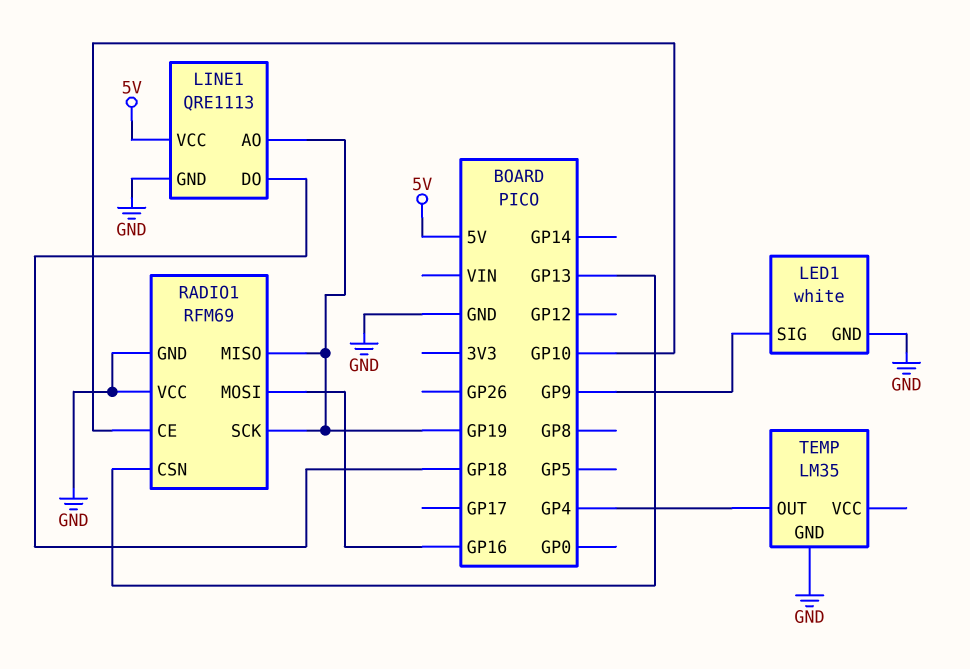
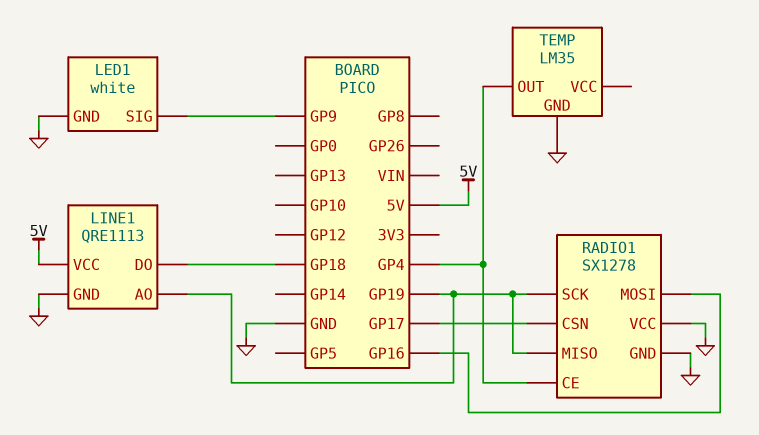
RADIO1: RFM69 -> SX1278
RADIO1 pin CE: GP10 -> GP4
RADIO1 pin CSN: GP13 -> GP17

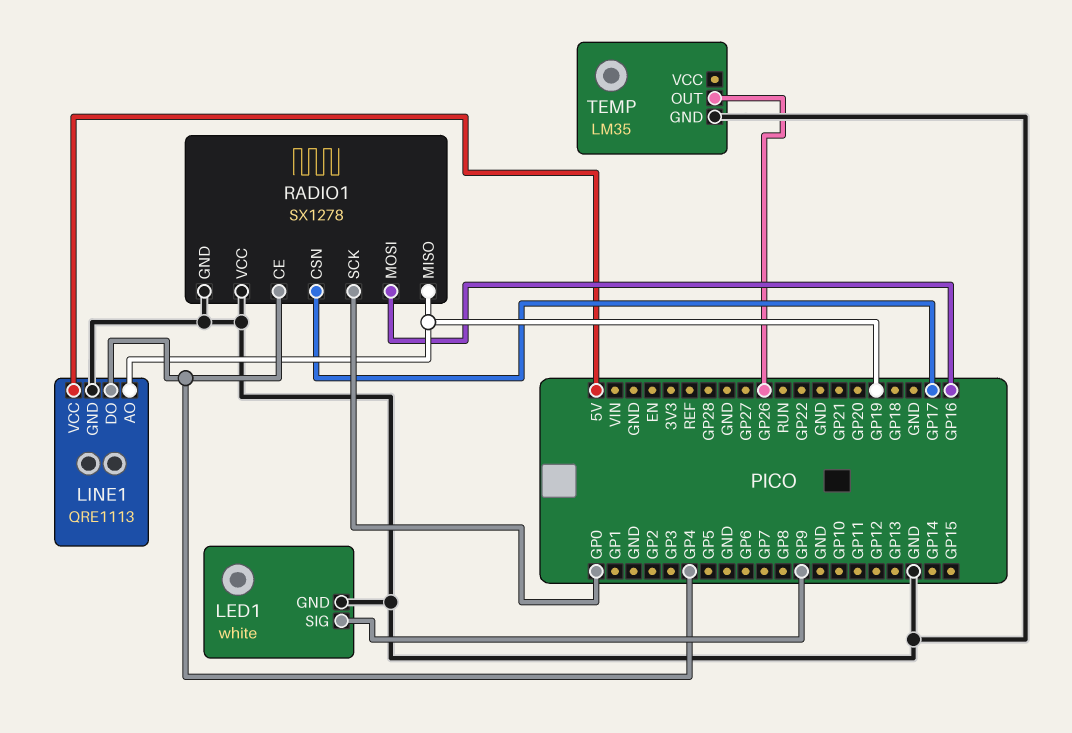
LINE1 pin DO: GP18 -> GP4
RADIO1 pin SCK: GP19 -> GP0
TEMP pin OUT: GP4 -> GP26

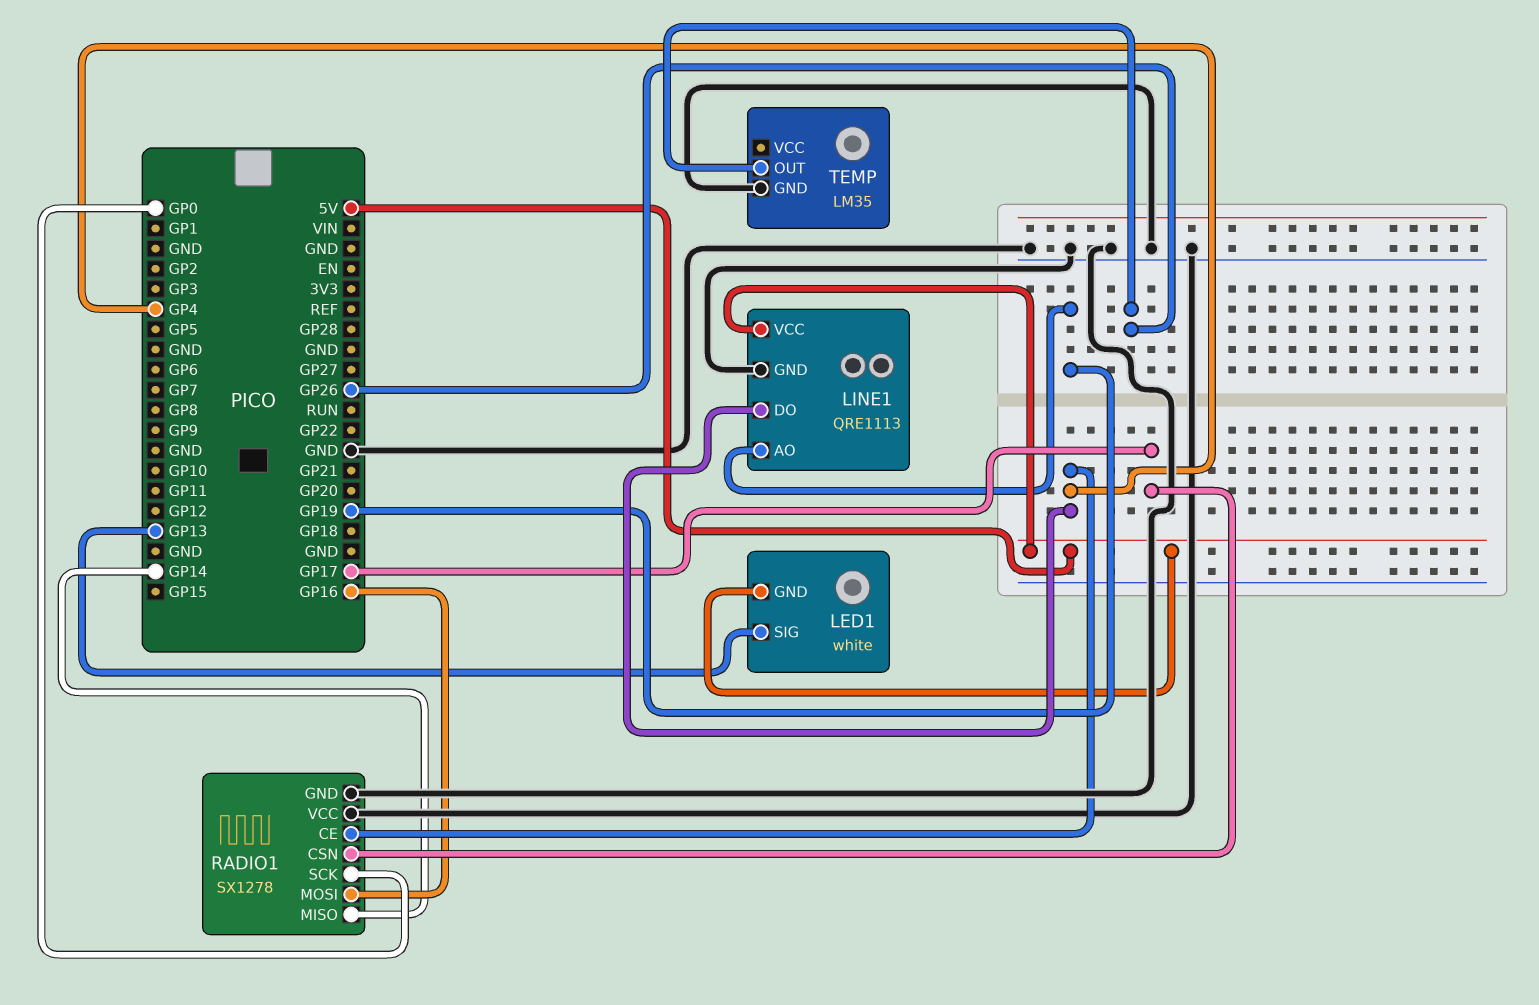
LED1 pin GND: GND -> 5V
LED1 pin SIG: GP9 -> GP13
RADIO1 pin MISO: GP19 -> GP14

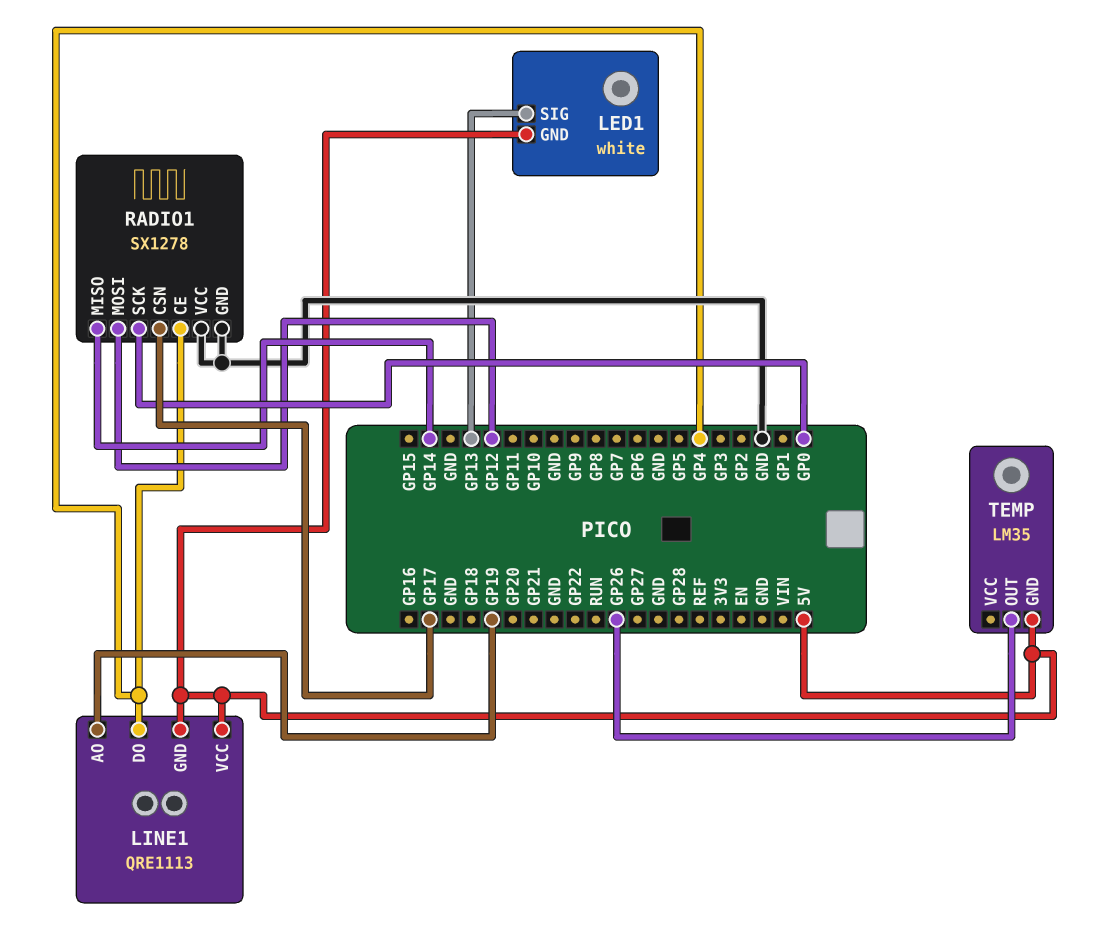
LINE1 pin GND: GND -> 5V
RADIO1 pin MOSI: GP16 -> GP12
TEMP pin GND: GND -> 5V

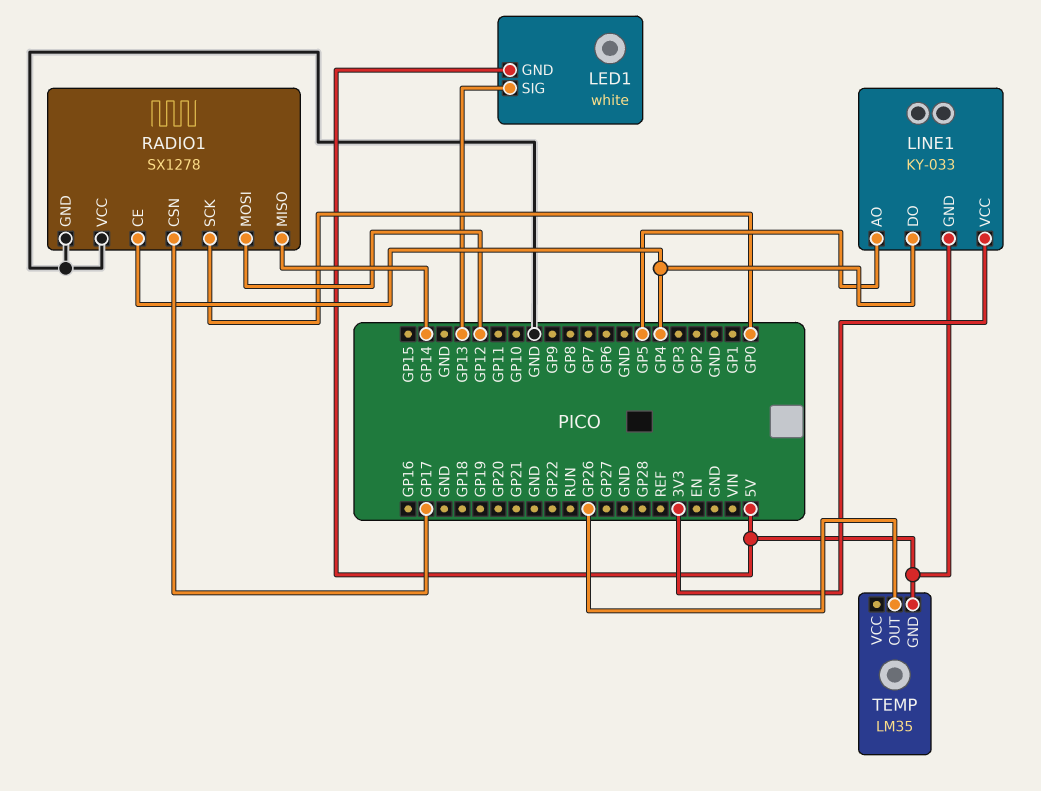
LINE1: QRE1113 -> KY-033
LINE1 pin AO: GP19 -> GP5
LINE1 pin VCC: 5V -> 3V3

